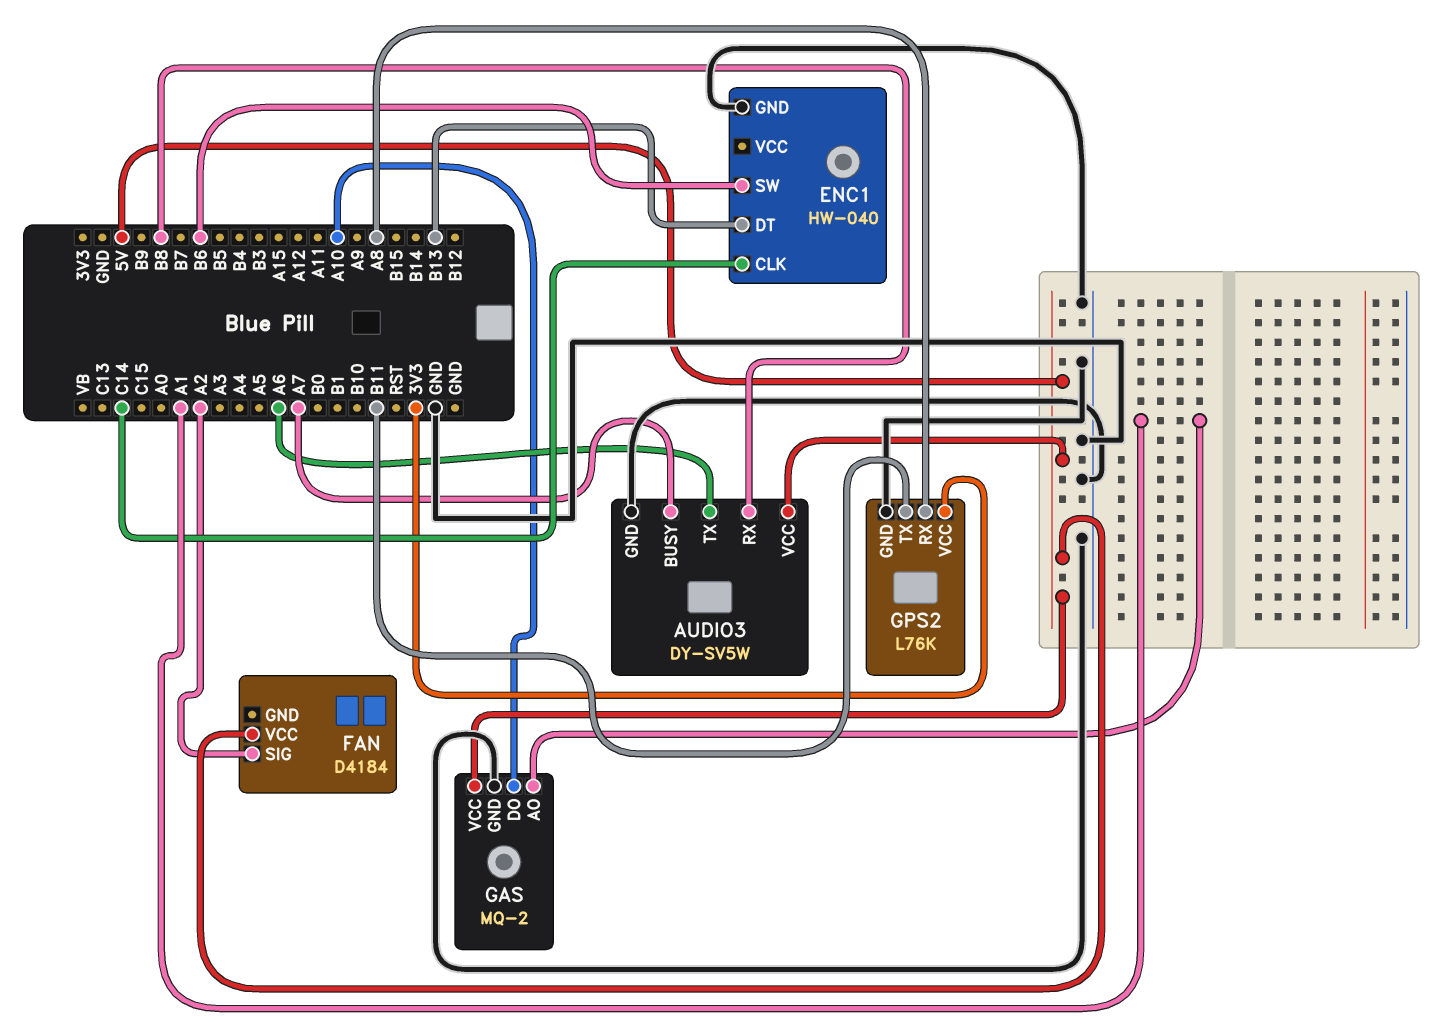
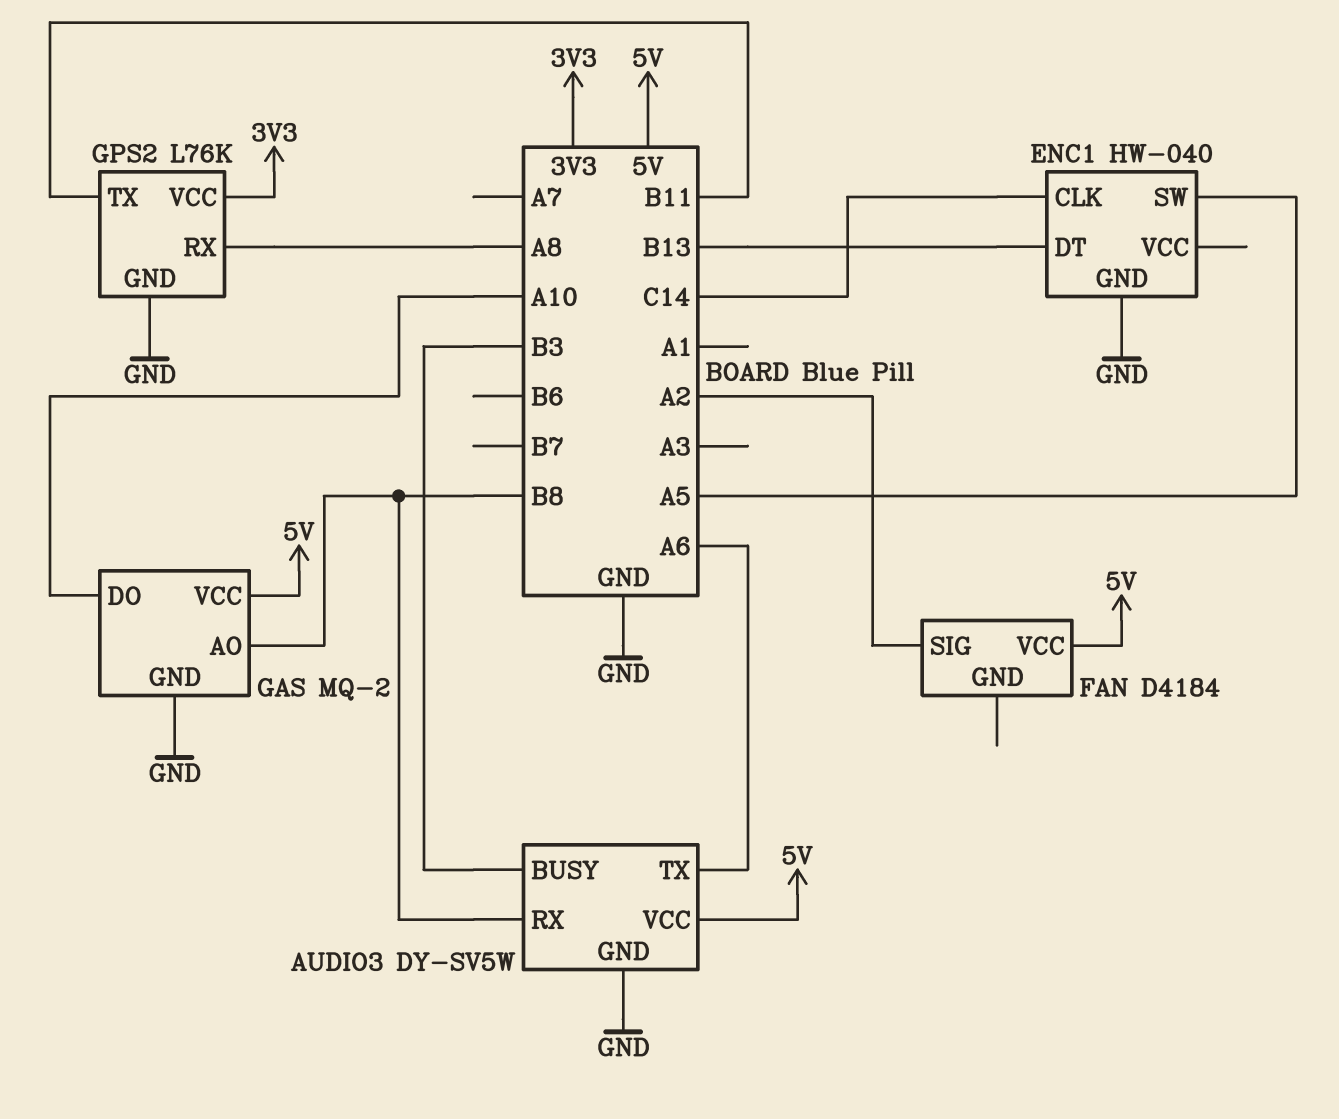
AUDIO3 pin BUSY: A7 -> B3
ENC1 pin SW: B6 -> A5
GAS pin AO: A1 -> B8

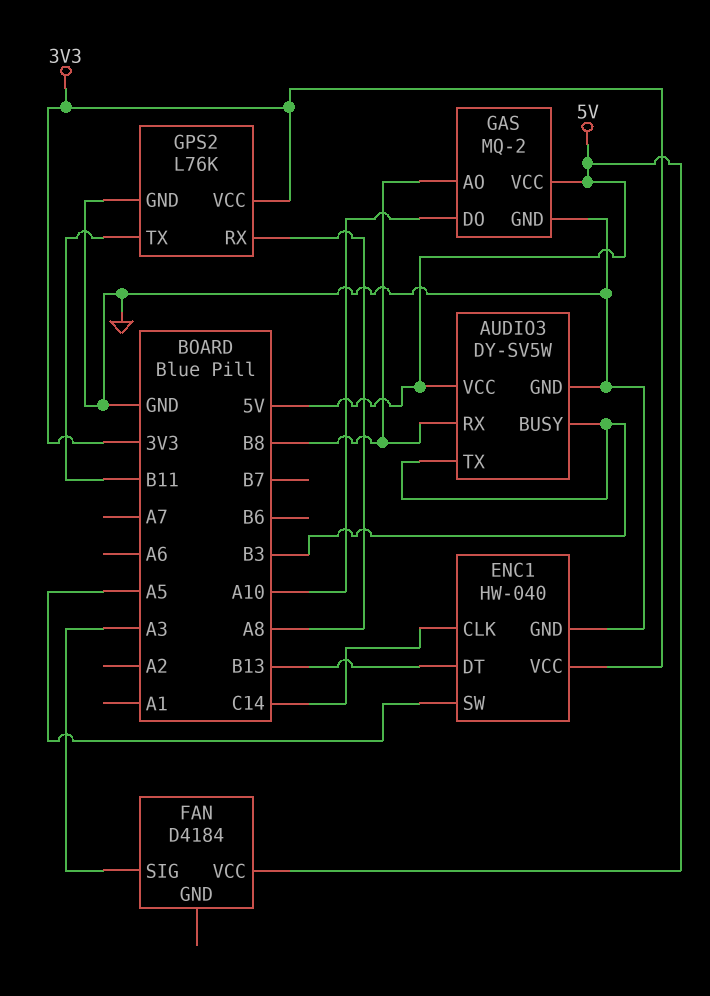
AUDIO3 pin TX: A6 -> B3
ENC1 pin VCC: none -> 3V3
FAN pin SIG: A2 -> A3

